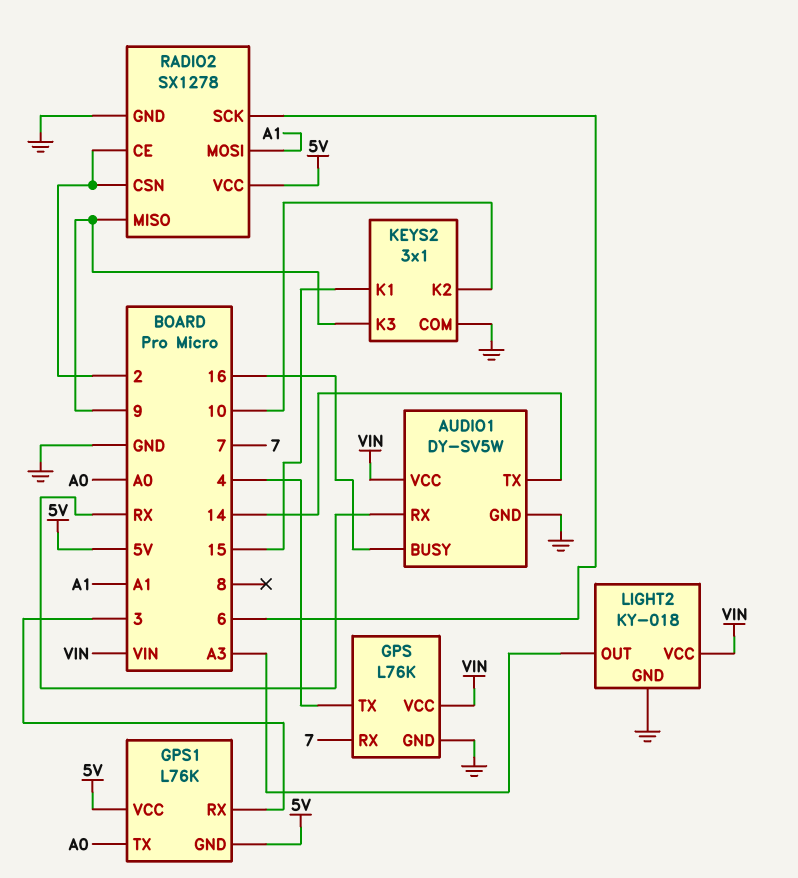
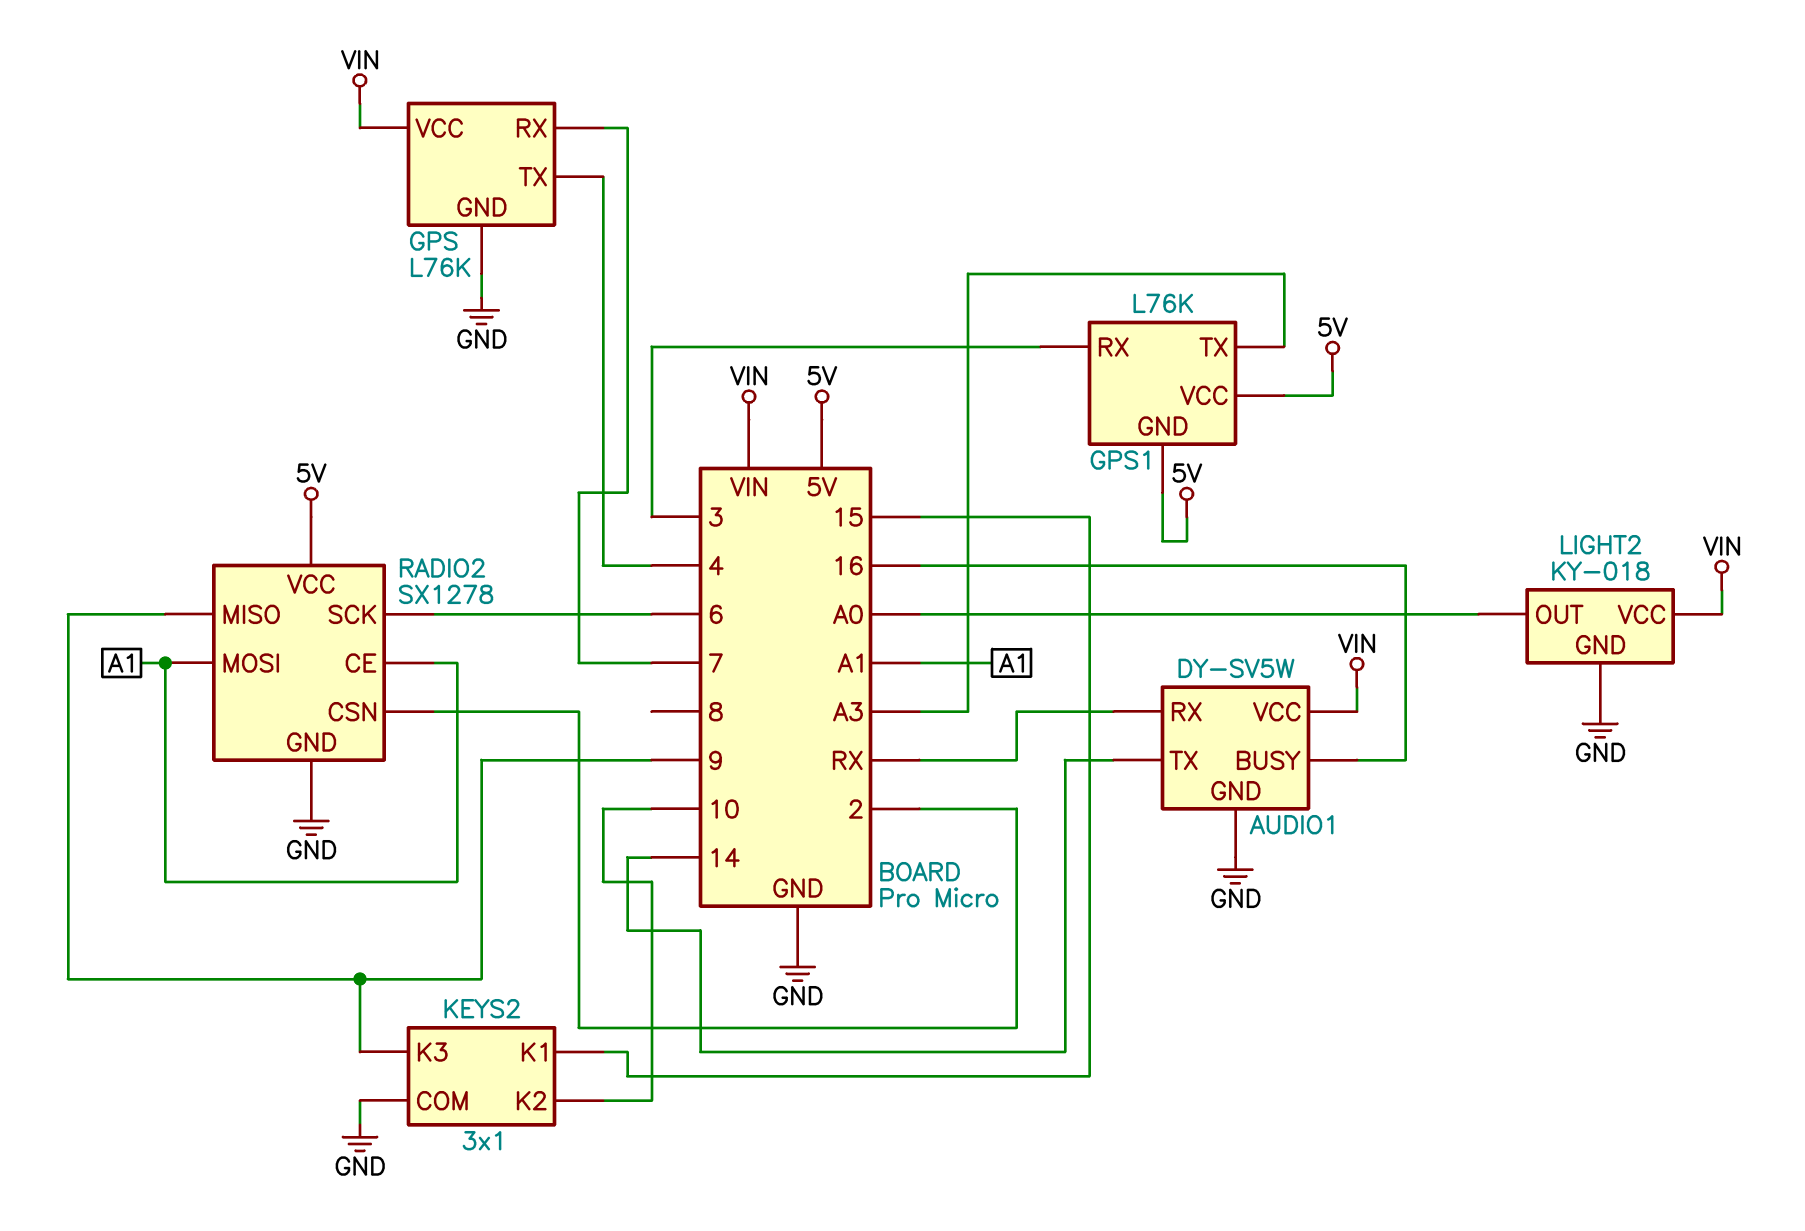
GPS1 pin TX: A0 -> A3
LIGHT2 pin OUT: A3 -> A0
RADIO2 pin CE: 2 -> A1

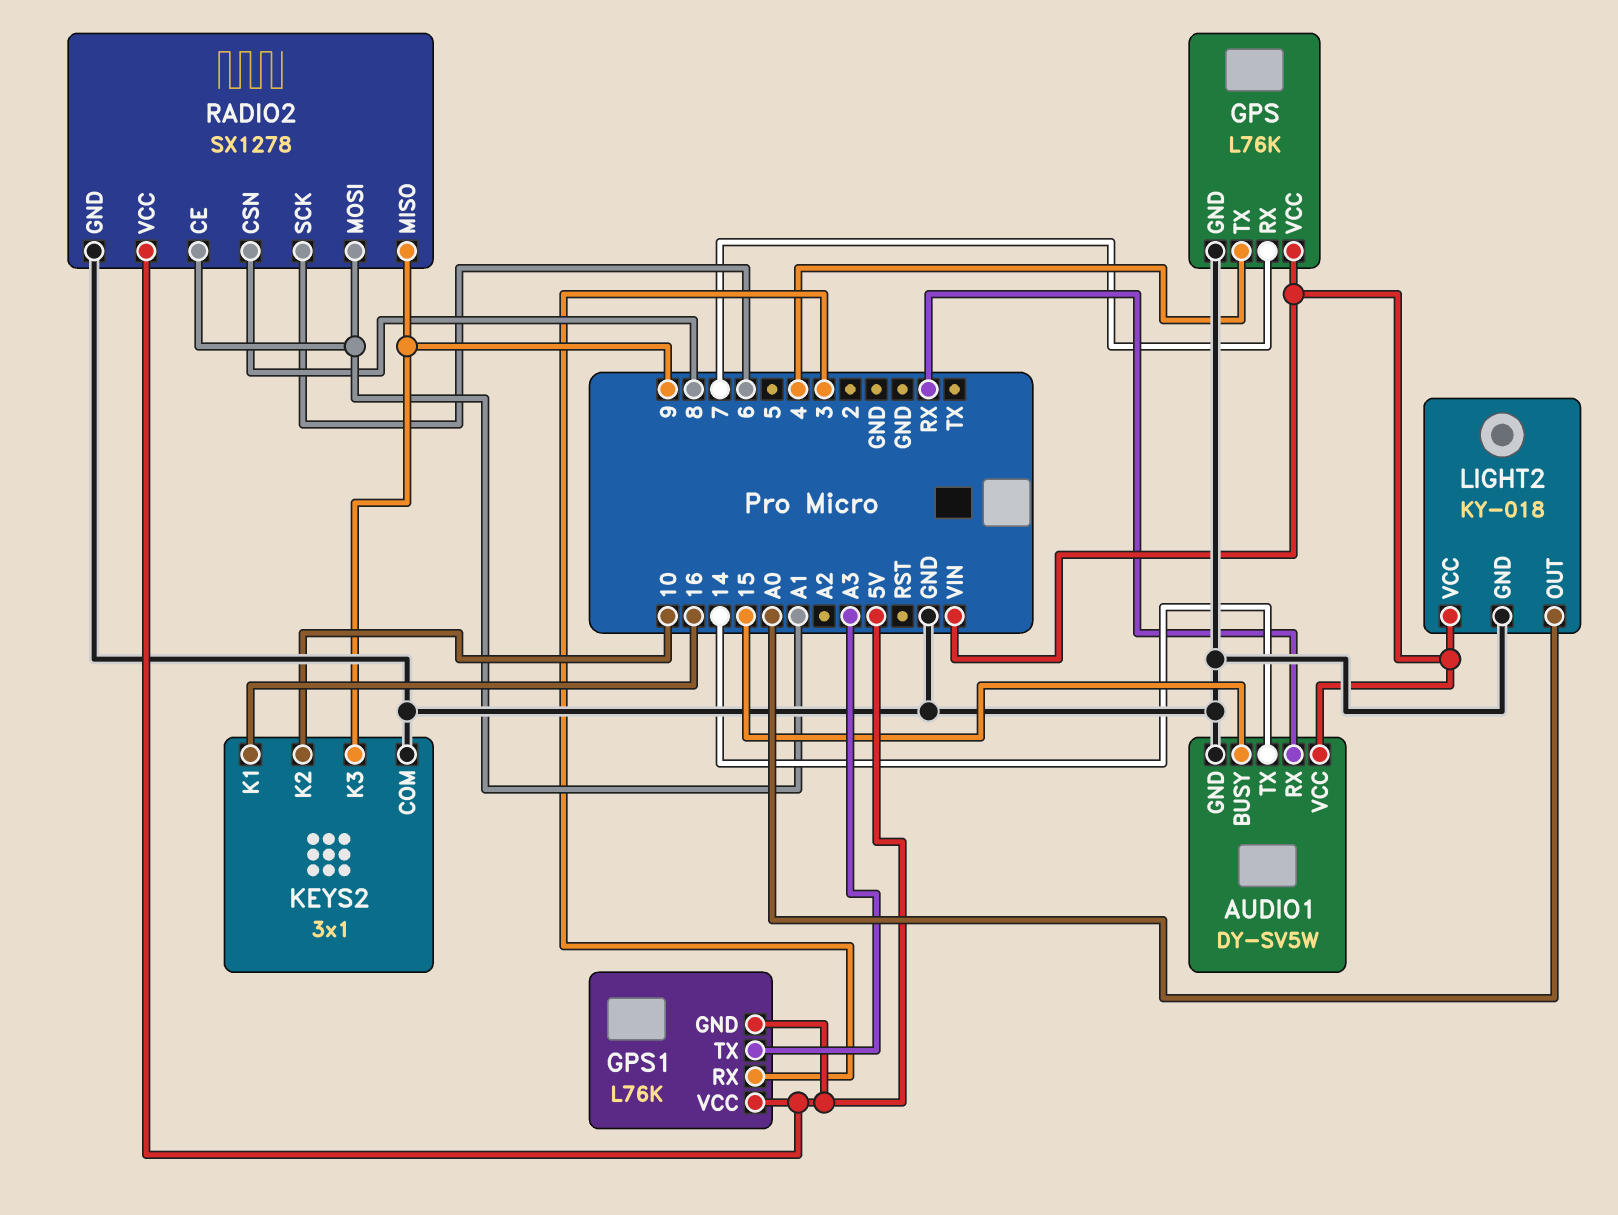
AUDIO1 pin BUSY: 16 -> 15
KEYS2 pin K1: 15 -> 16
RADIO2 pin CSN: 2 -> 8

